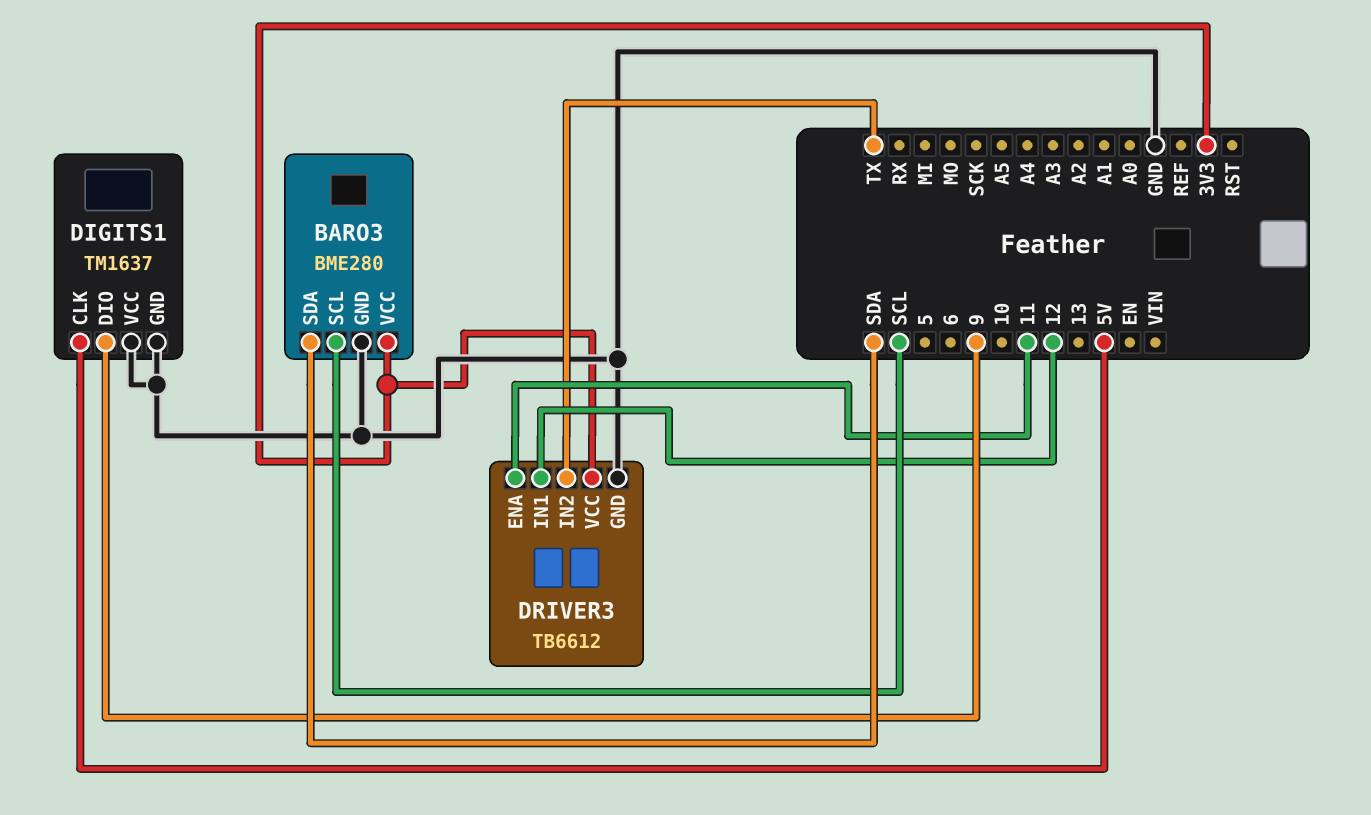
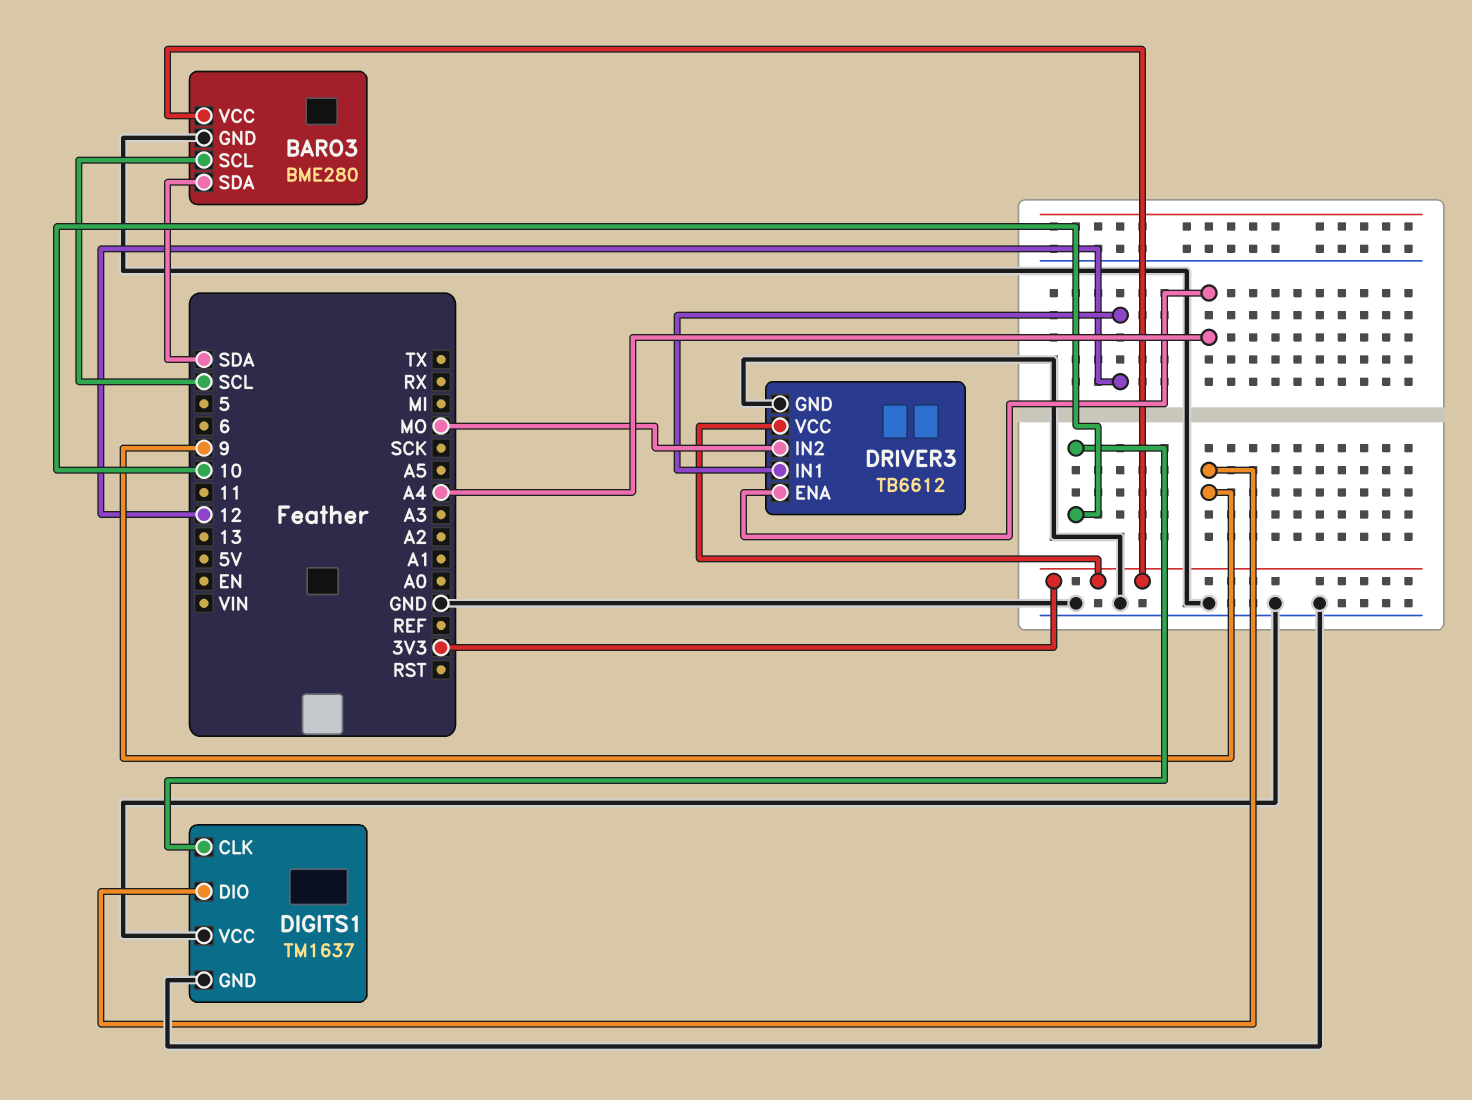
DIGITS1 pin CLK: 5V -> 10
DRIVER3 pin ENA: 11 -> A4
DRIVER3 pin IN2: TX -> MO

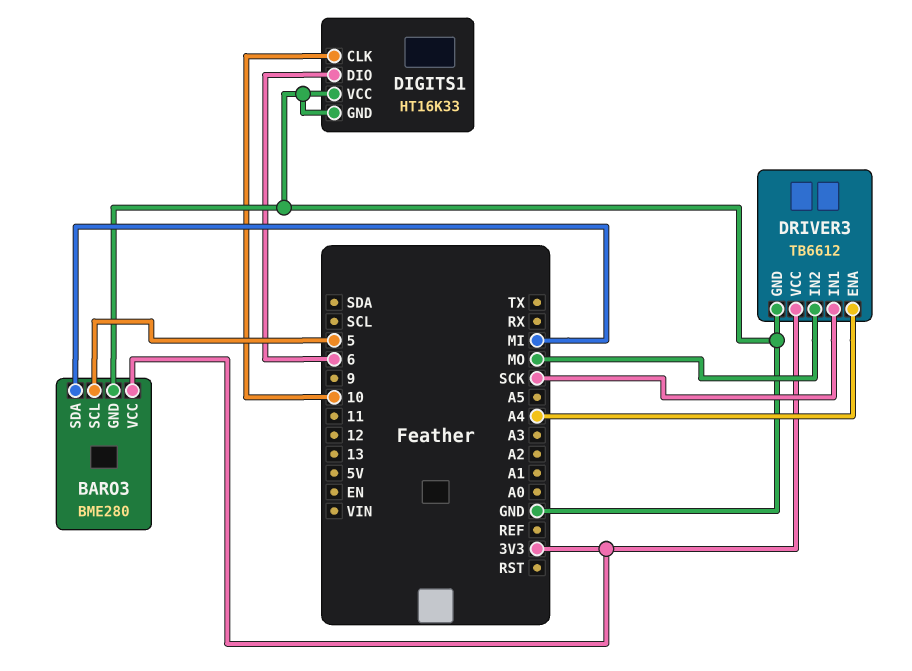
BARO3 pin SCL: SCL -> 5
BARO3 pin SDA: SDA -> MI
DIGITS1: TM1637 -> HT16K33
DIGITS1 pin DIO: 9 -> 6
DRIVER3 pin IN1: 12 -> SCK

